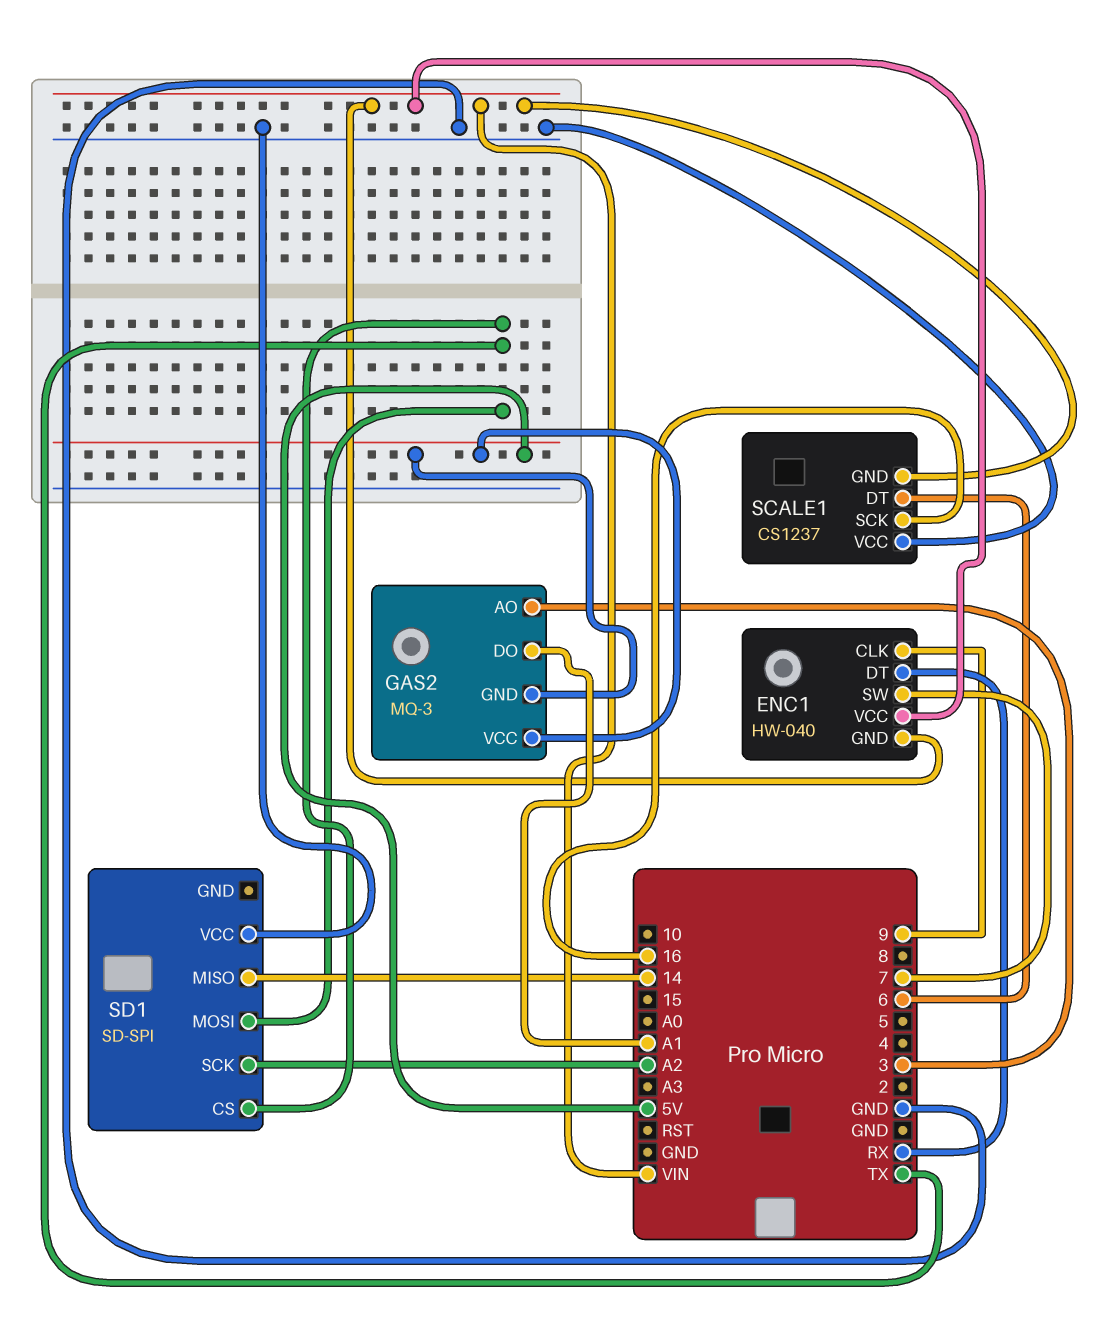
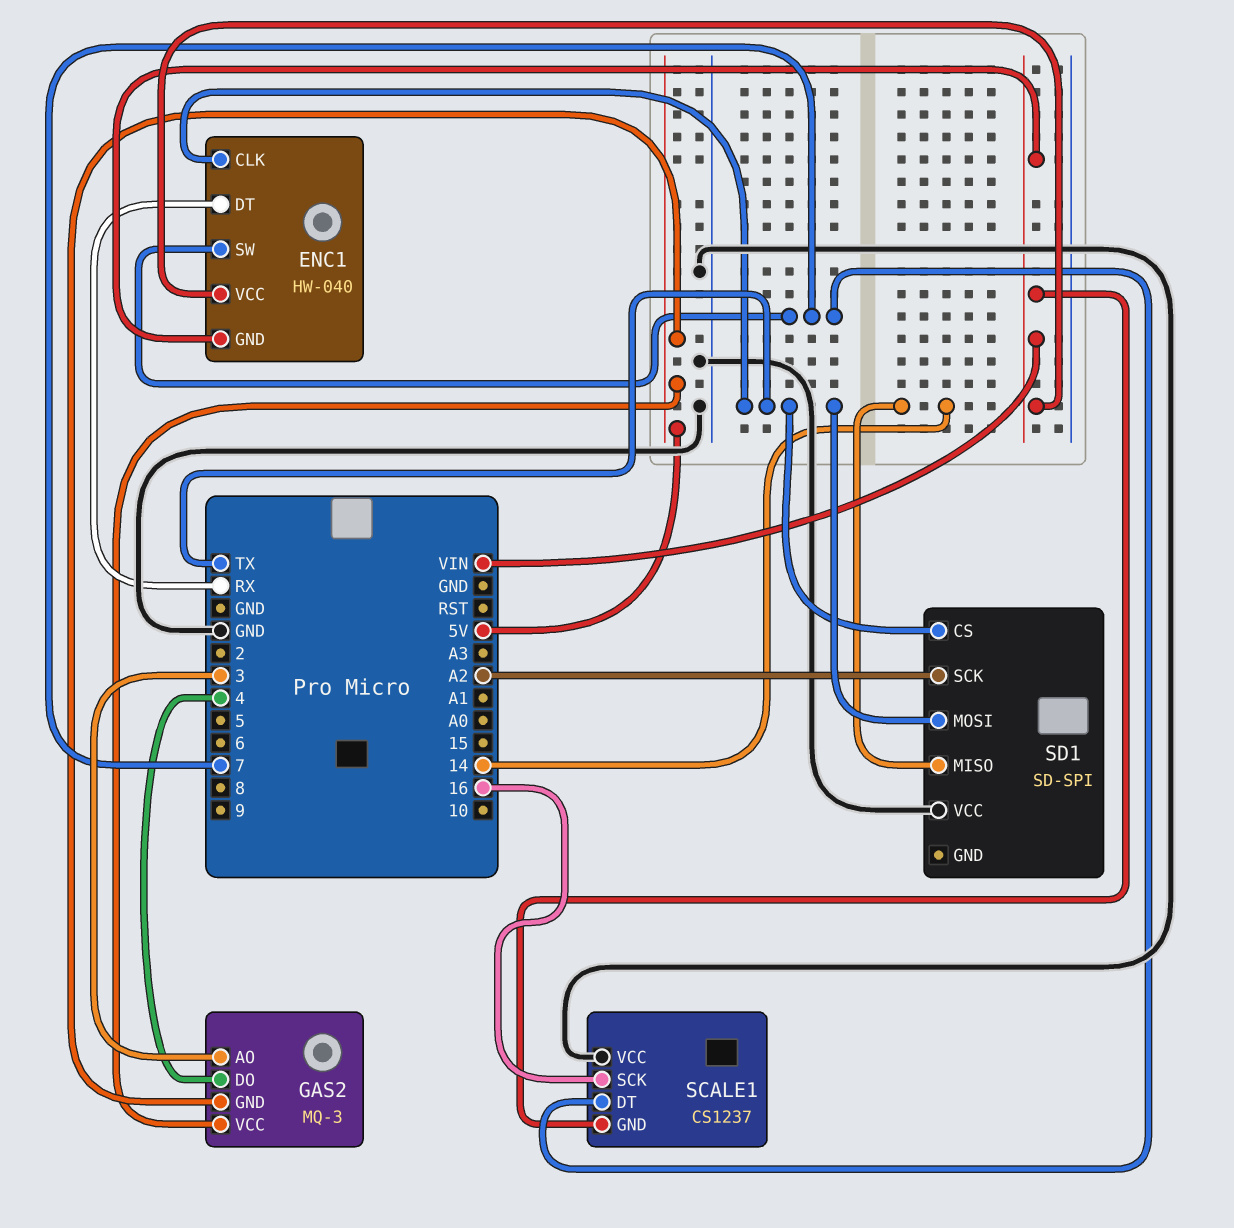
ENC1 pin CLK: 9 -> TX
GAS2 pin DO: A1 -> 4
SCALE1 pin DT: 6 -> 7

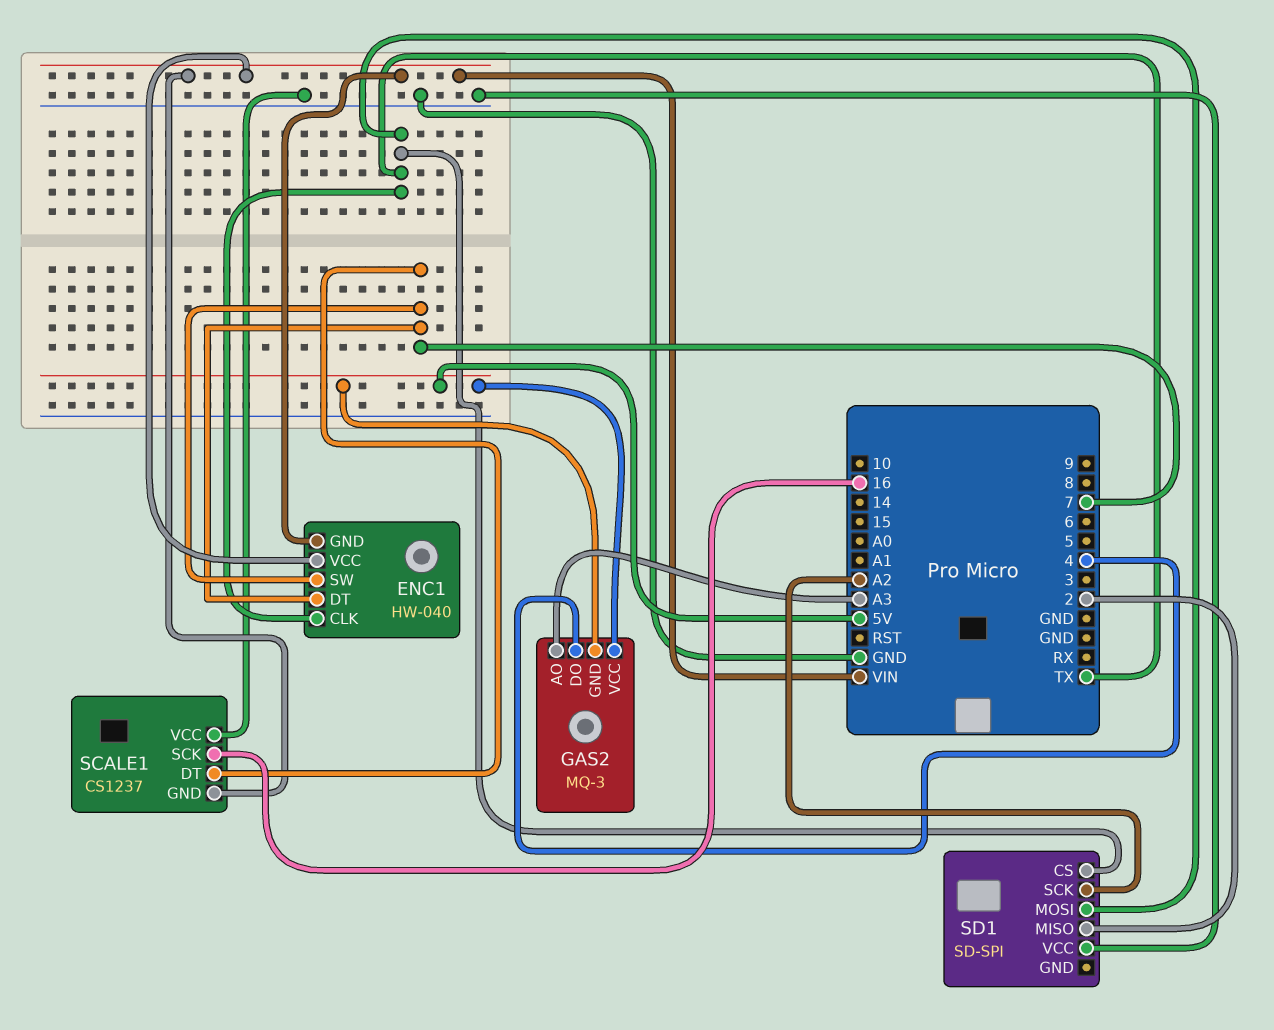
ENC1 pin DT: RX -> 7
GAS2 pin AO: 3 -> A3
SD1 pin MISO: 14 -> 2

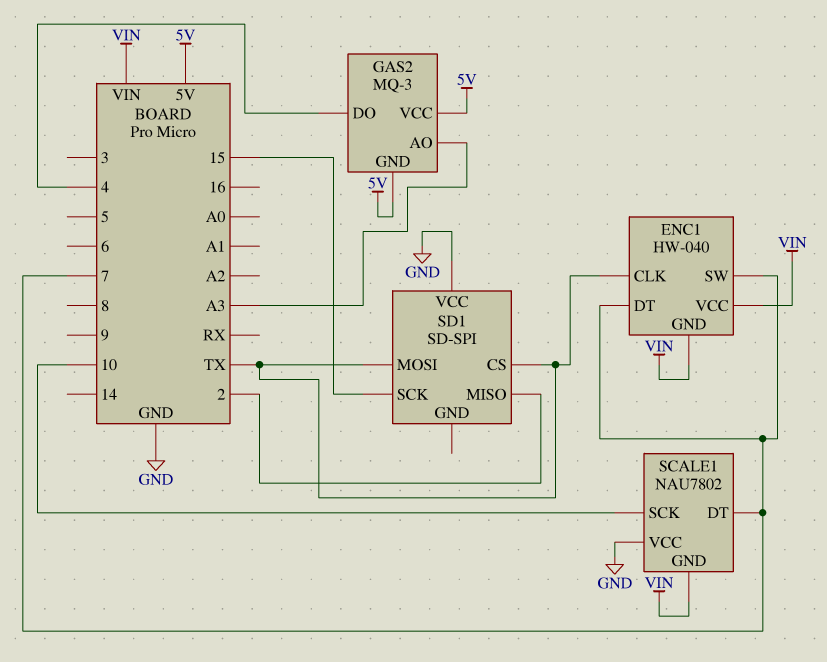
SCALE1: CS1237 -> NAU7802
SCALE1 pin SCK: 16 -> 10
SD1 pin SCK: A2 -> 15

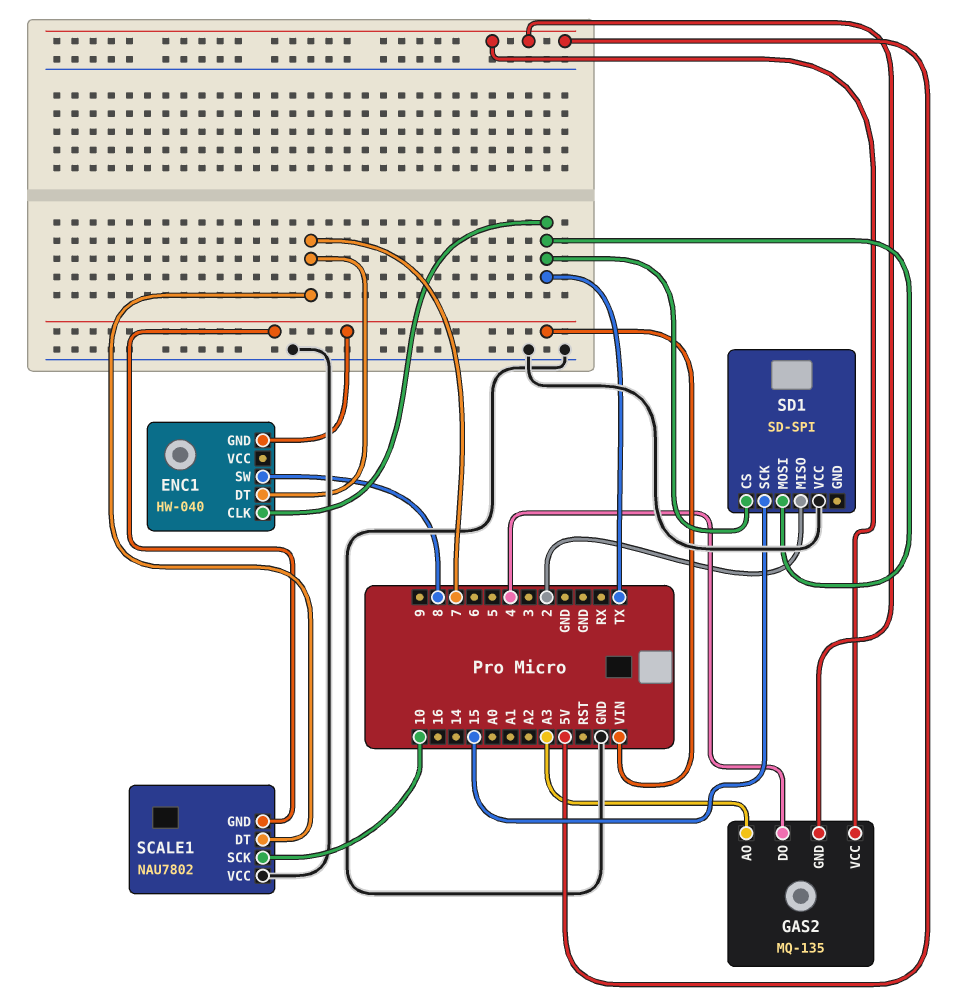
ENC1 pin SW: 7 -> 8
ENC1 pin VCC: VIN -> none
GAS2: MQ-3 -> MQ-135

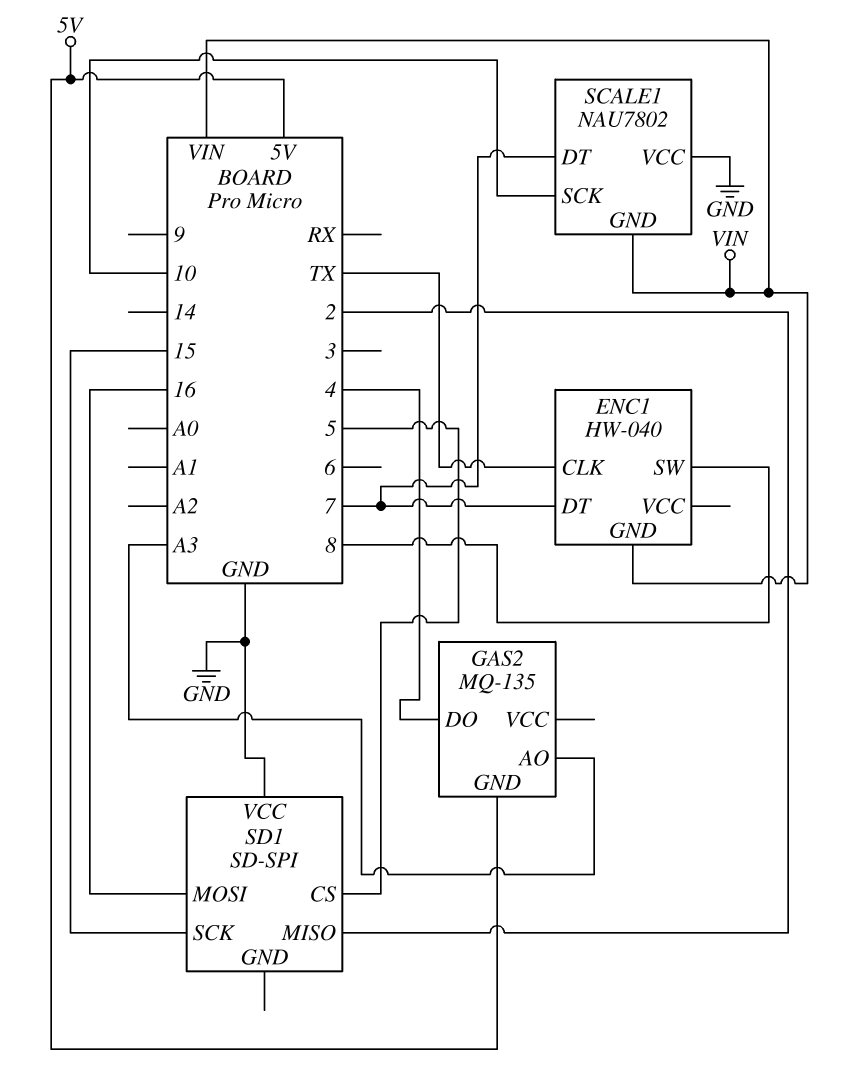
GAS2 pin VCC: 5V -> none
SD1 pin CS: TX -> 5
SD1 pin MOSI: TX -> 16

